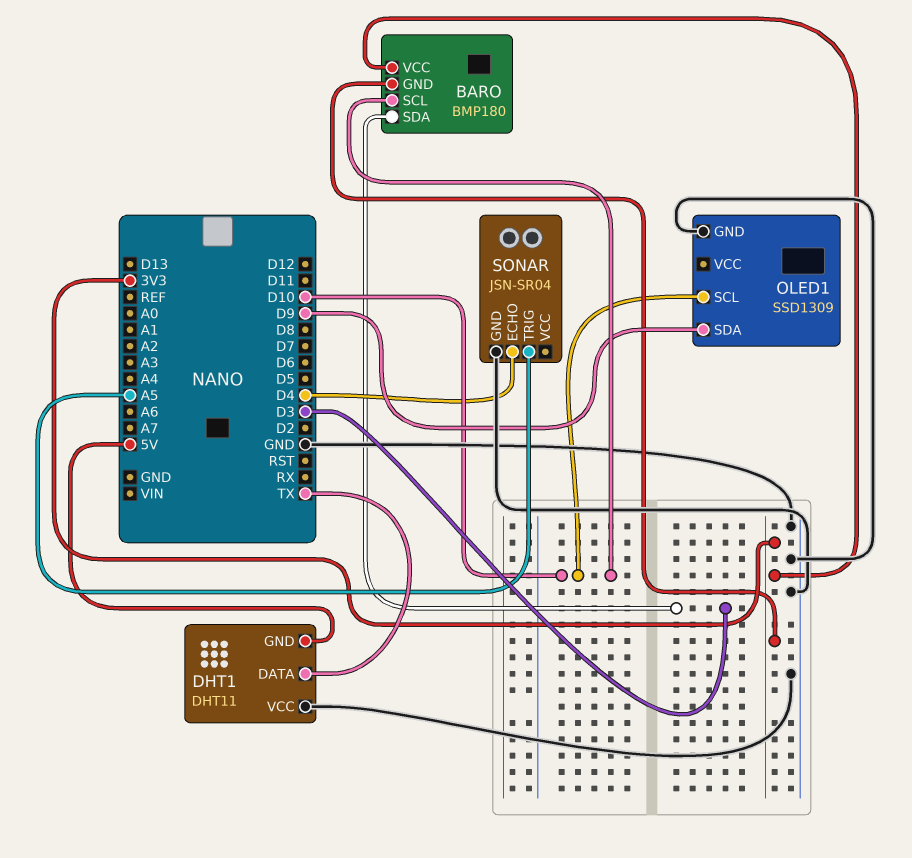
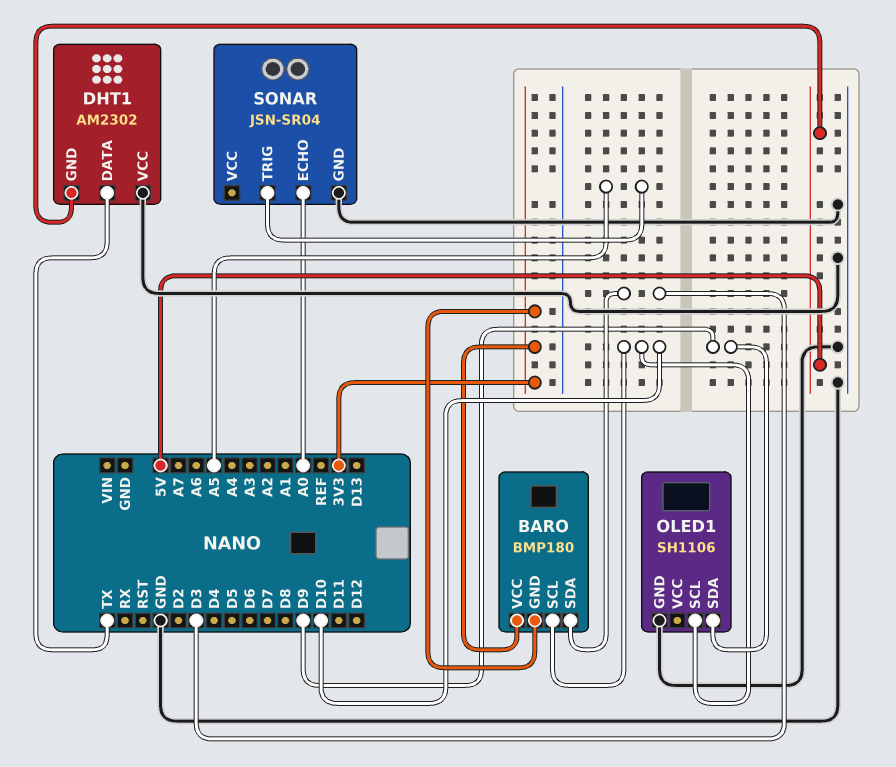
DHT1: DHT11 -> AM2302
OLED1: SSD1309 -> SH1106
SONAR pin ECHO: D4 -> A0

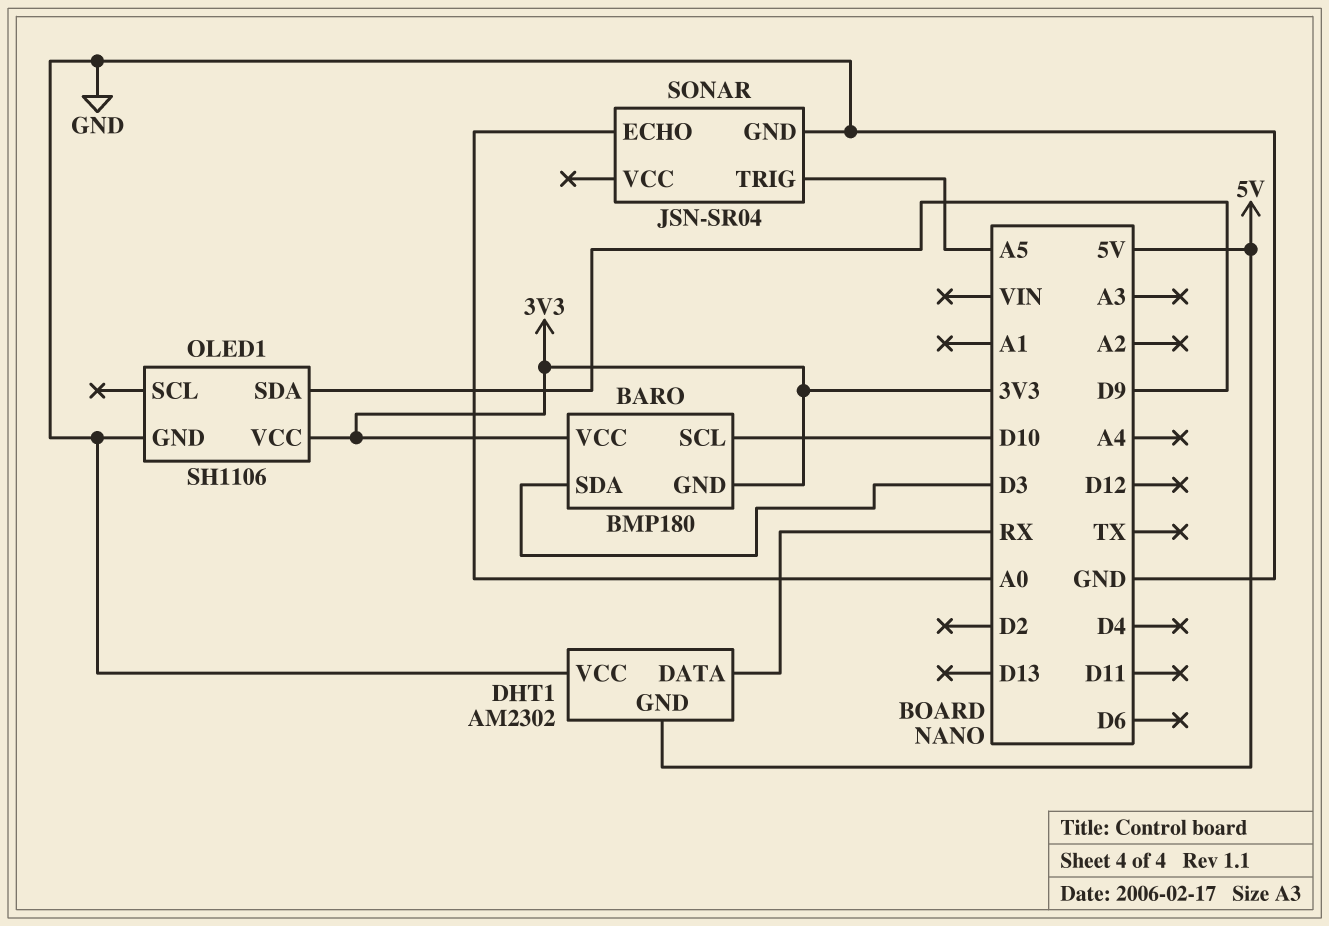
DHT1 pin DATA: TX -> RX
OLED1 pin SCL: D10 -> none
OLED1 pin VCC: none -> 3V3

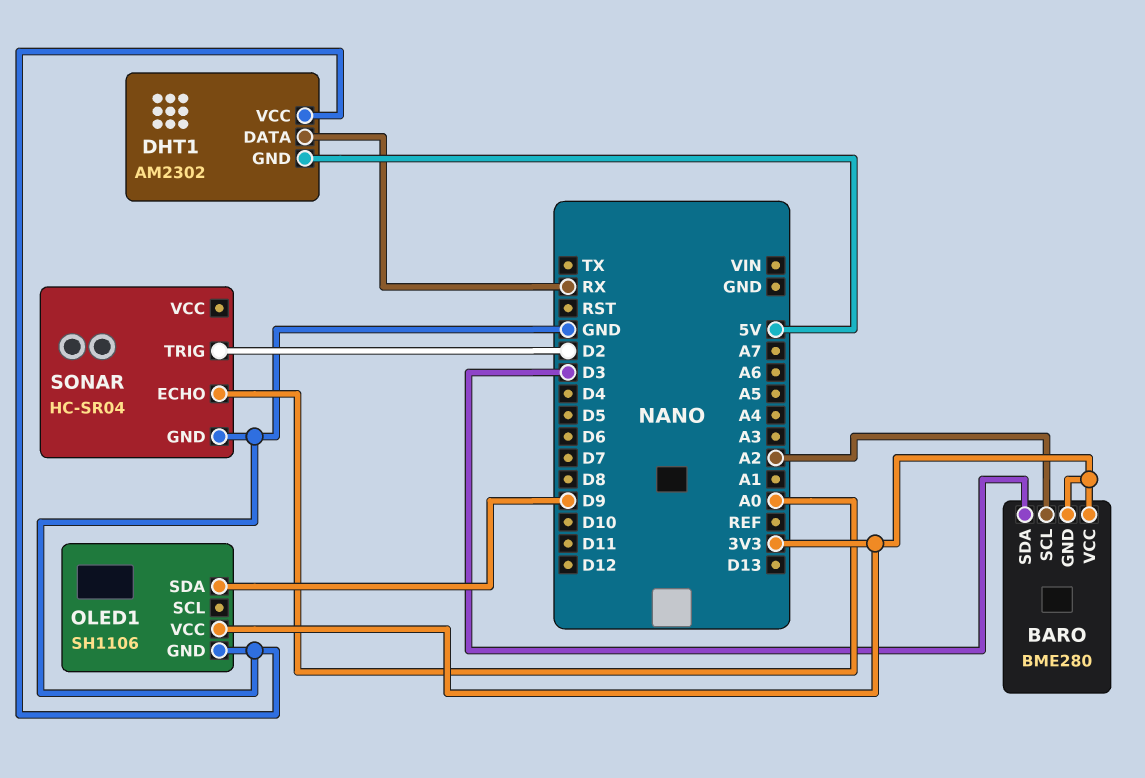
BARO: BMP180 -> BME280
BARO pin SCL: D10 -> A2
SONAR: JSN-SR04 -> HC-SR04
SONAR pin TRIG: A5 -> D2

